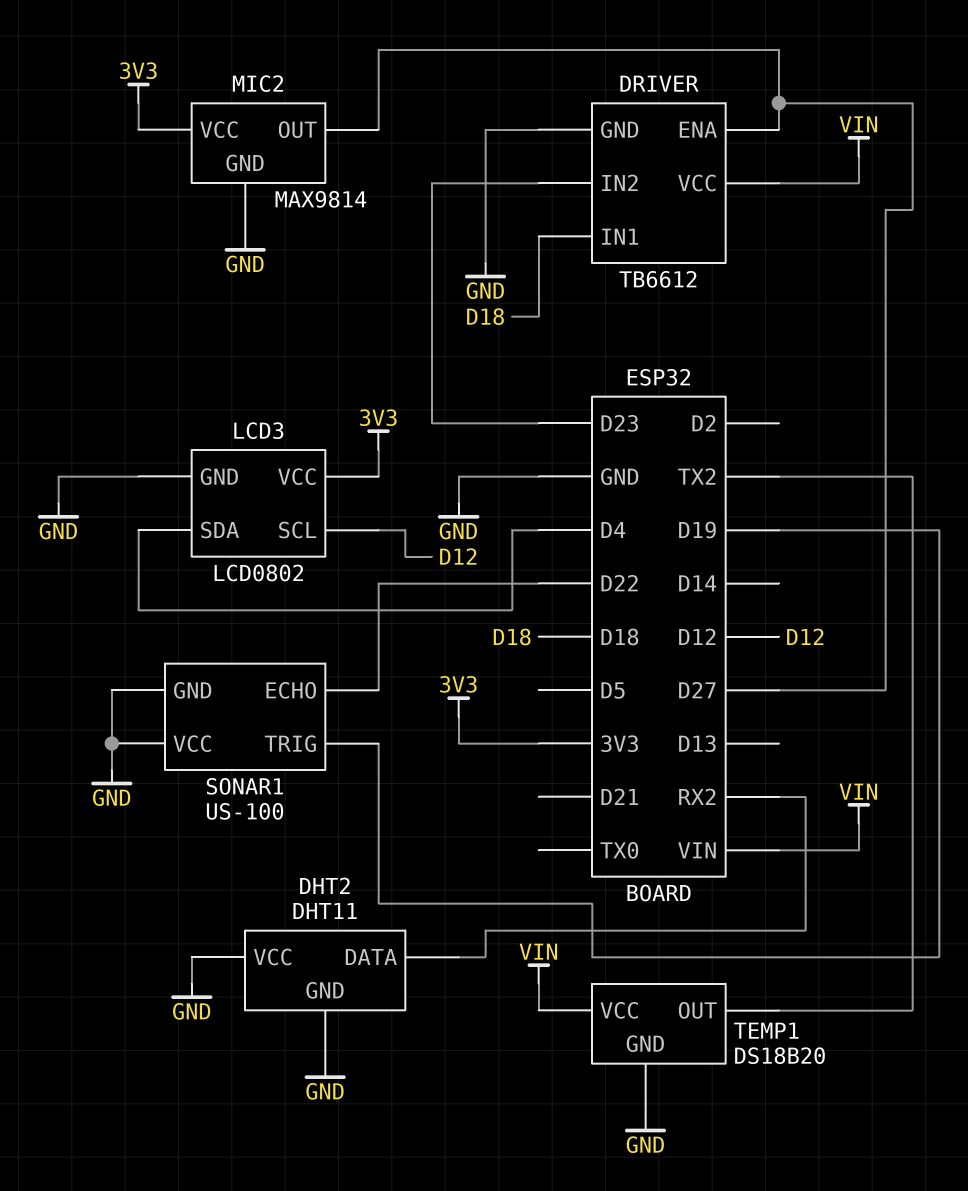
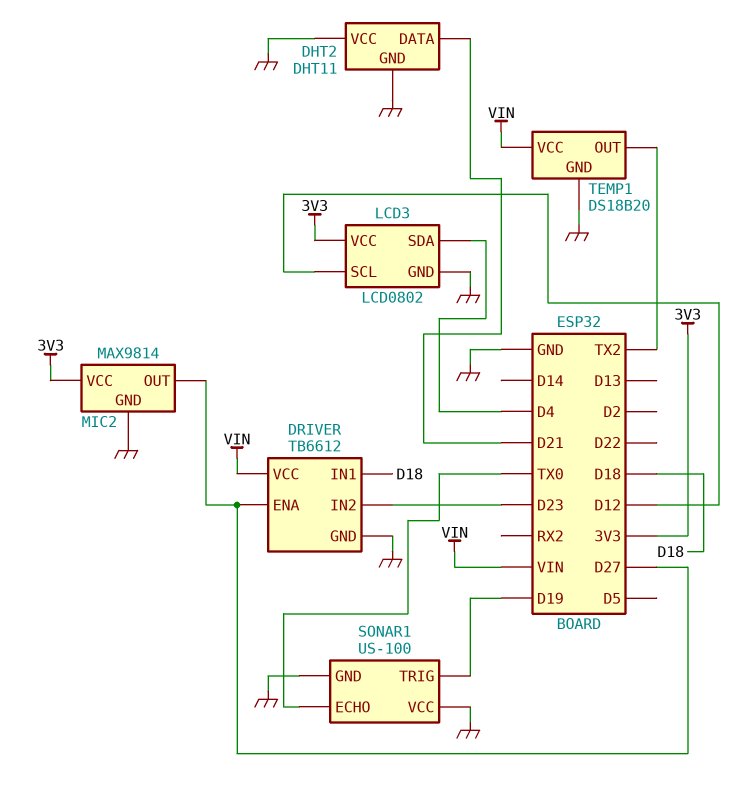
DHT2 pin DATA: RX2 -> D21
SONAR1 pin ECHO: D22 -> TX0

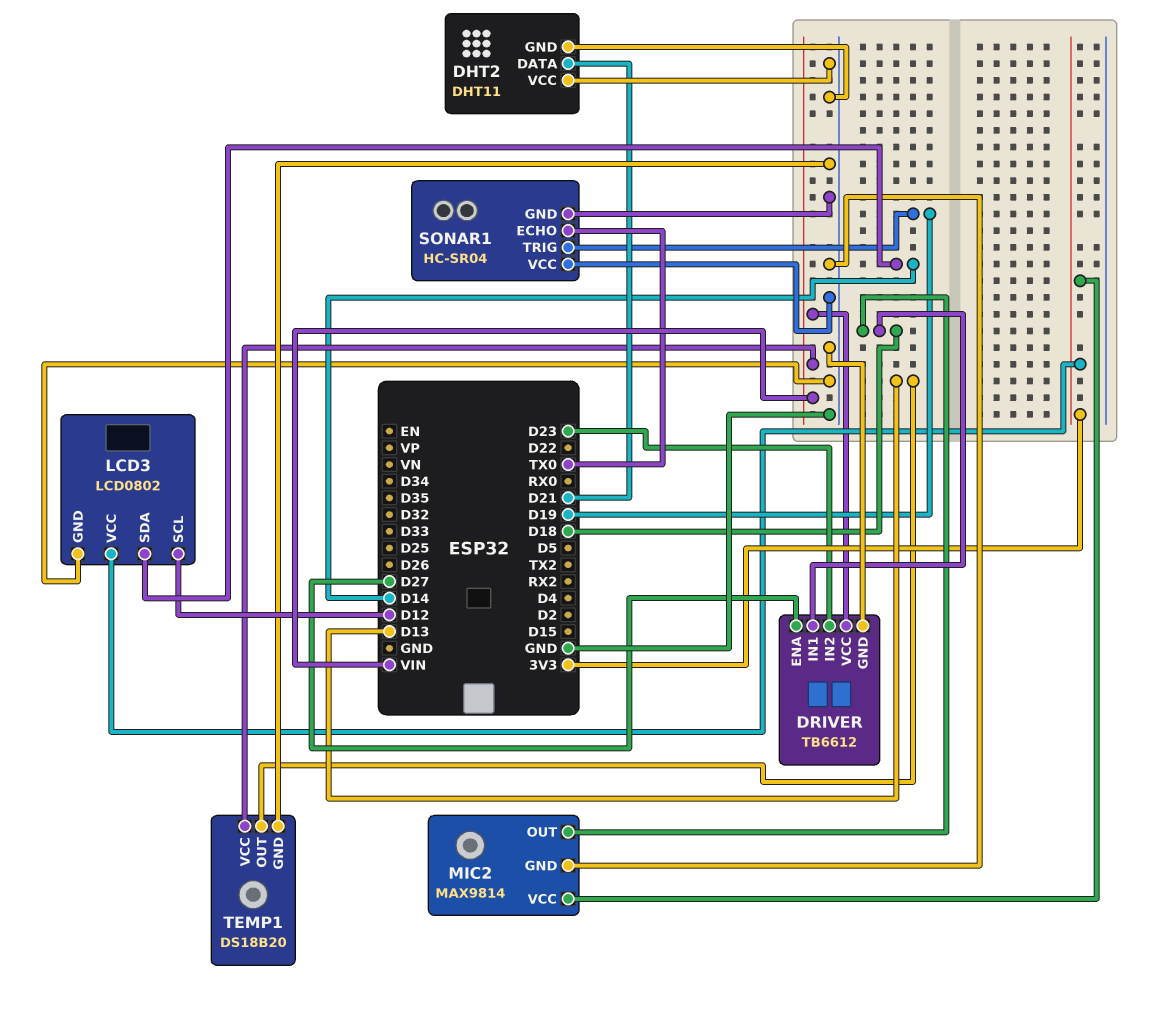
LCD3 pin SDA: D4 -> D14
MIC2 pin OUT: D27 -> D18
SONAR1: US-100 -> HC-SR04
TEMP1 pin OUT: TX2 -> D13

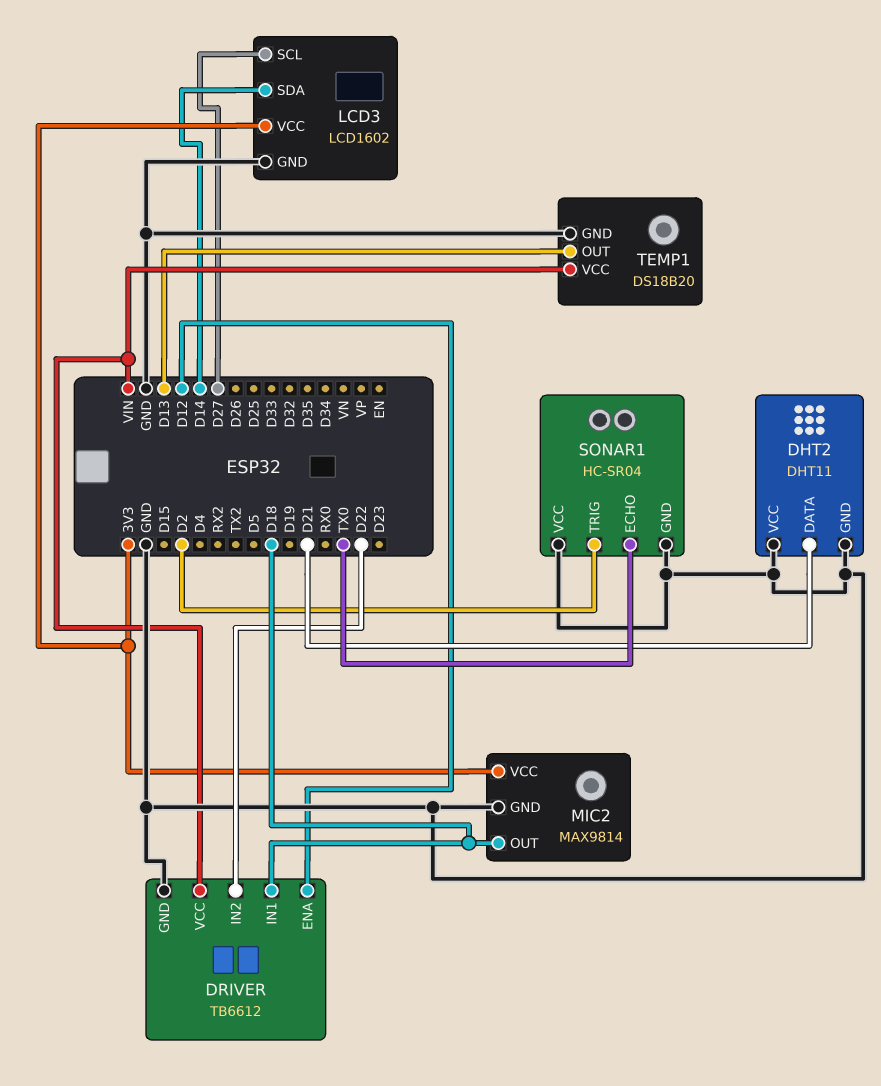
DRIVER pin ENA: D27 -> D12
DRIVER pin IN2: D23 -> D22
LCD3: LCD0802 -> LCD1602
LCD3 pin SCL: D12 -> D27
SONAR1 pin TRIG: D19 -> D2

